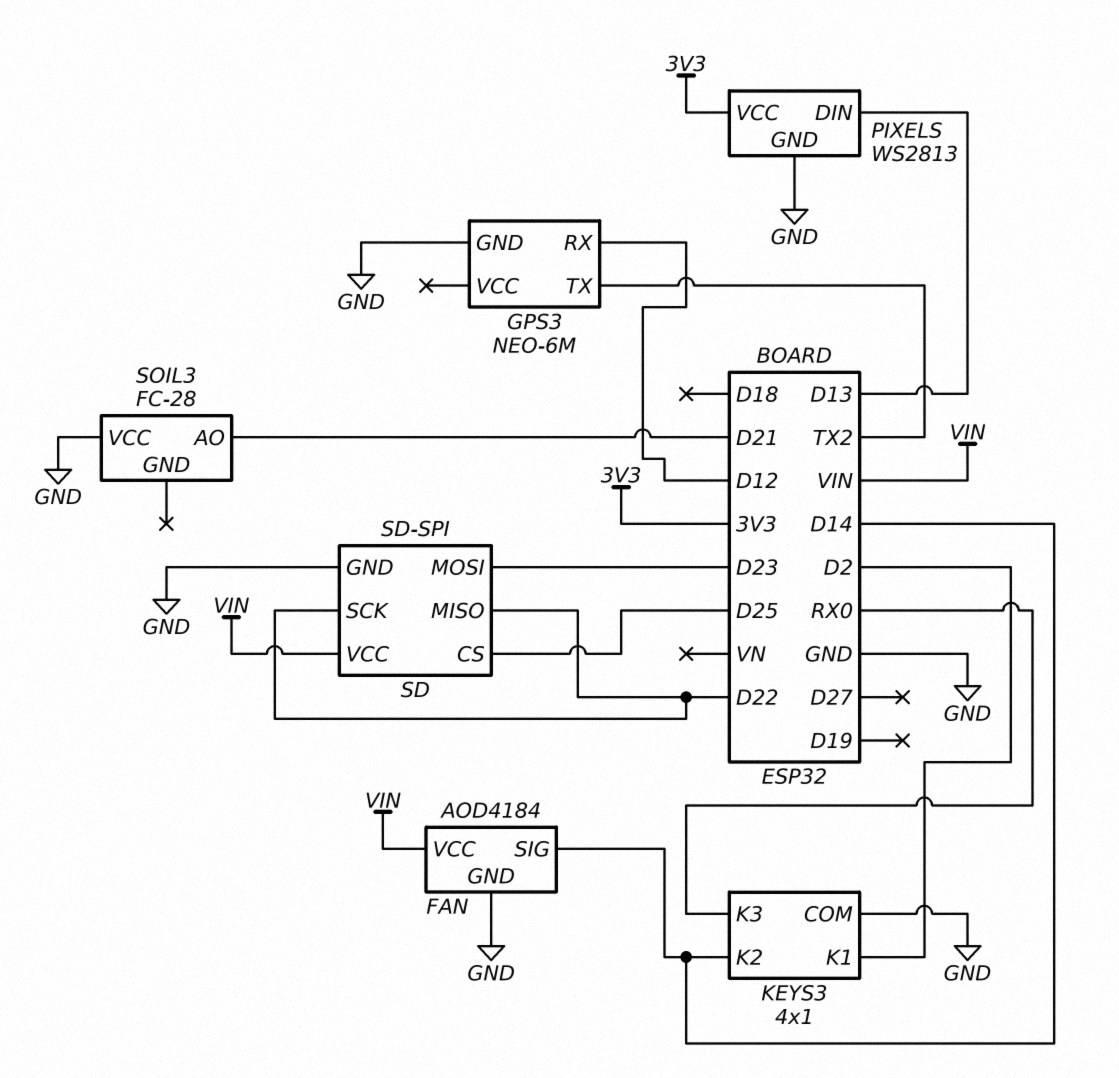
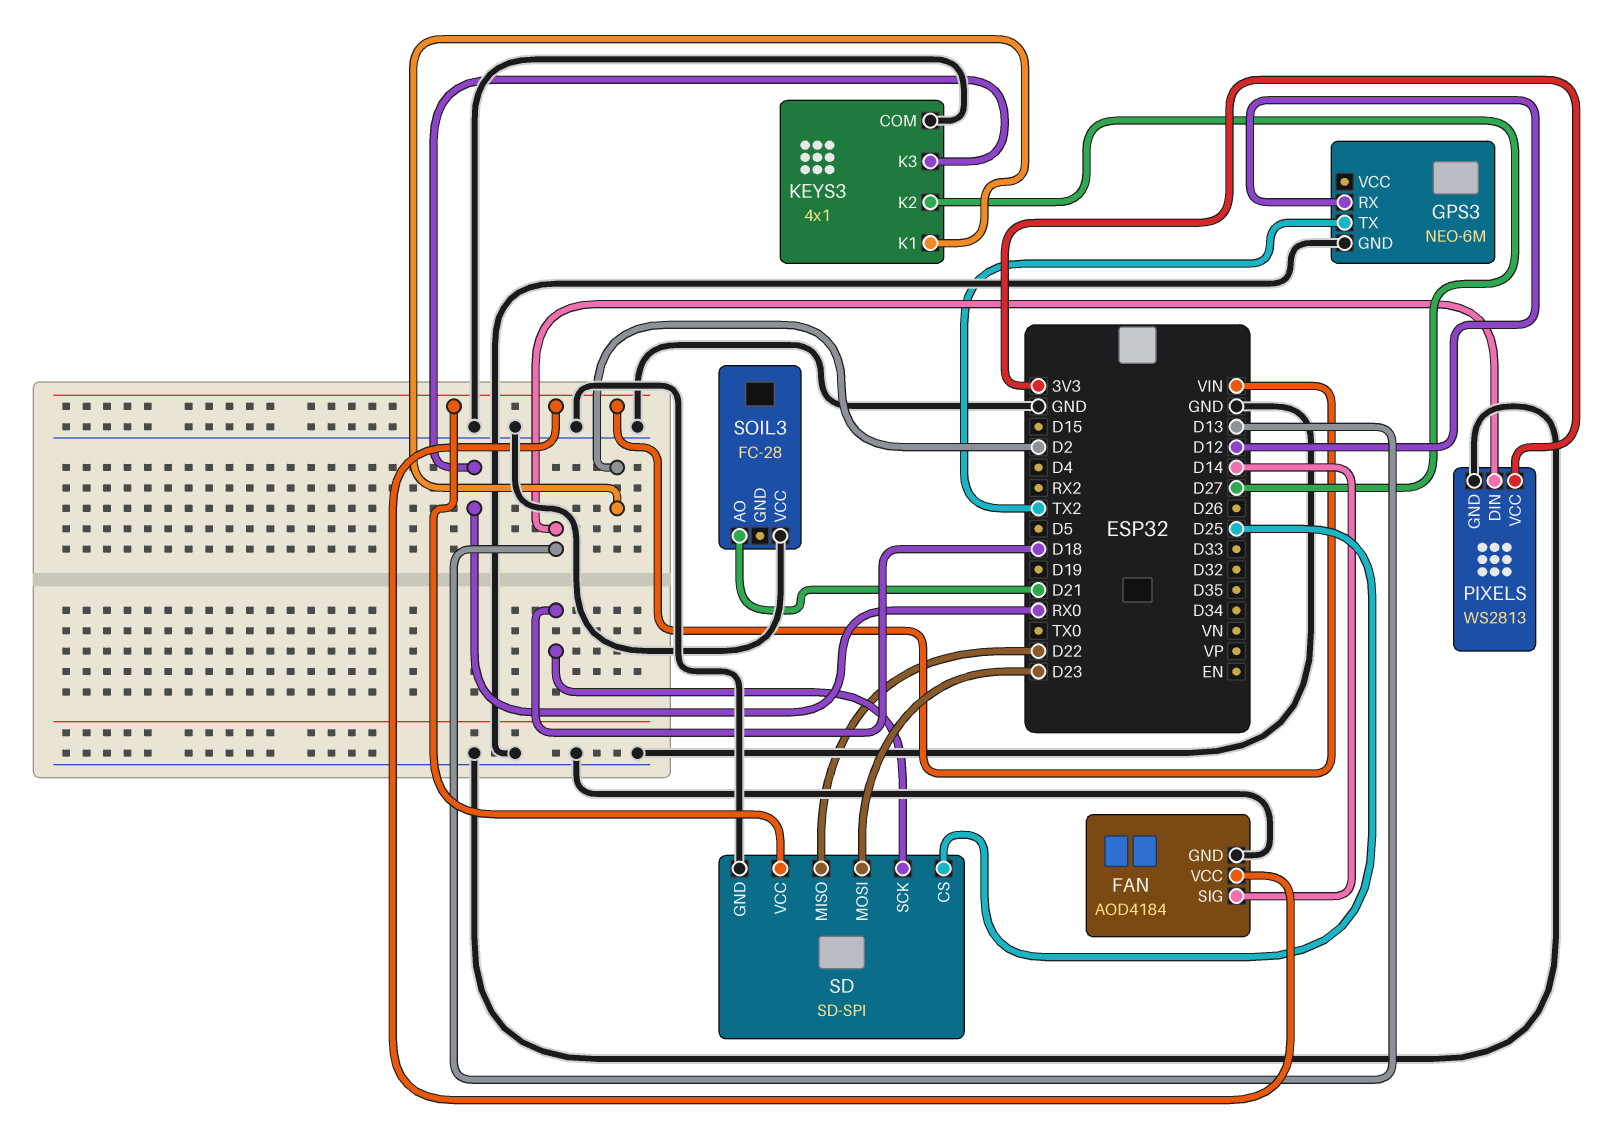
KEYS3 pin K2: D14 -> D27
SD pin SCK: D22 -> D18

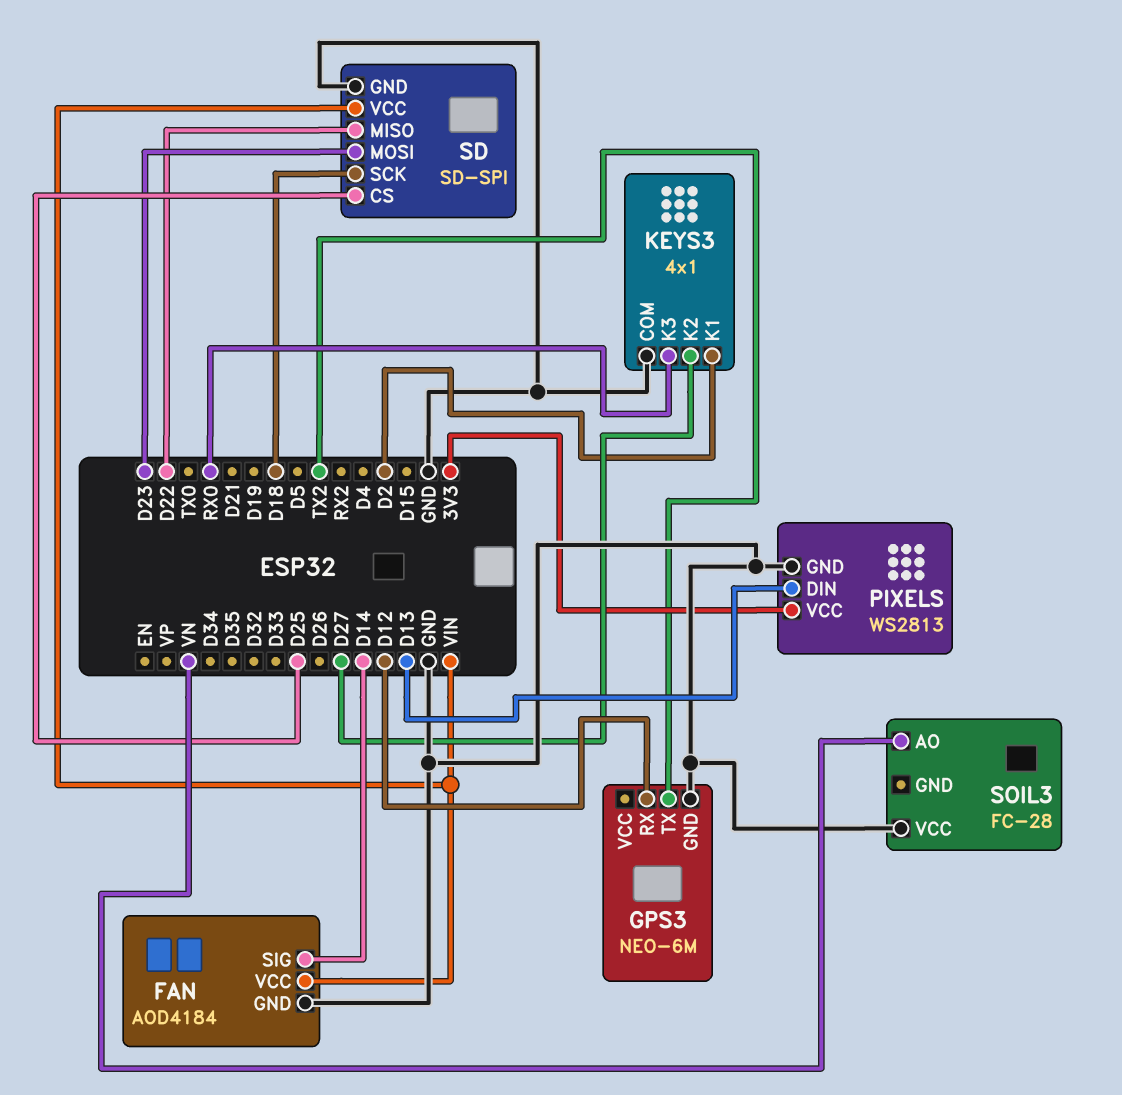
SOIL3 pin AO: D21 -> VN

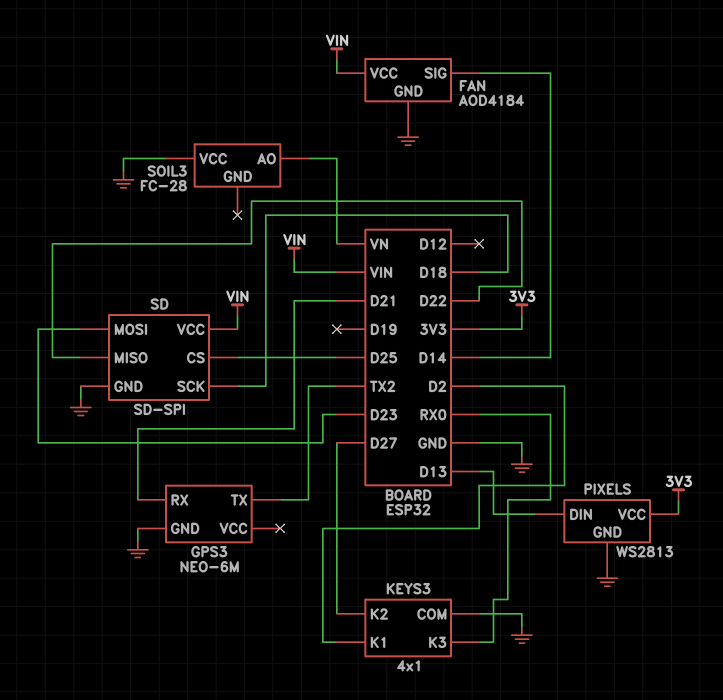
GPS3 pin RX: D12 -> D21

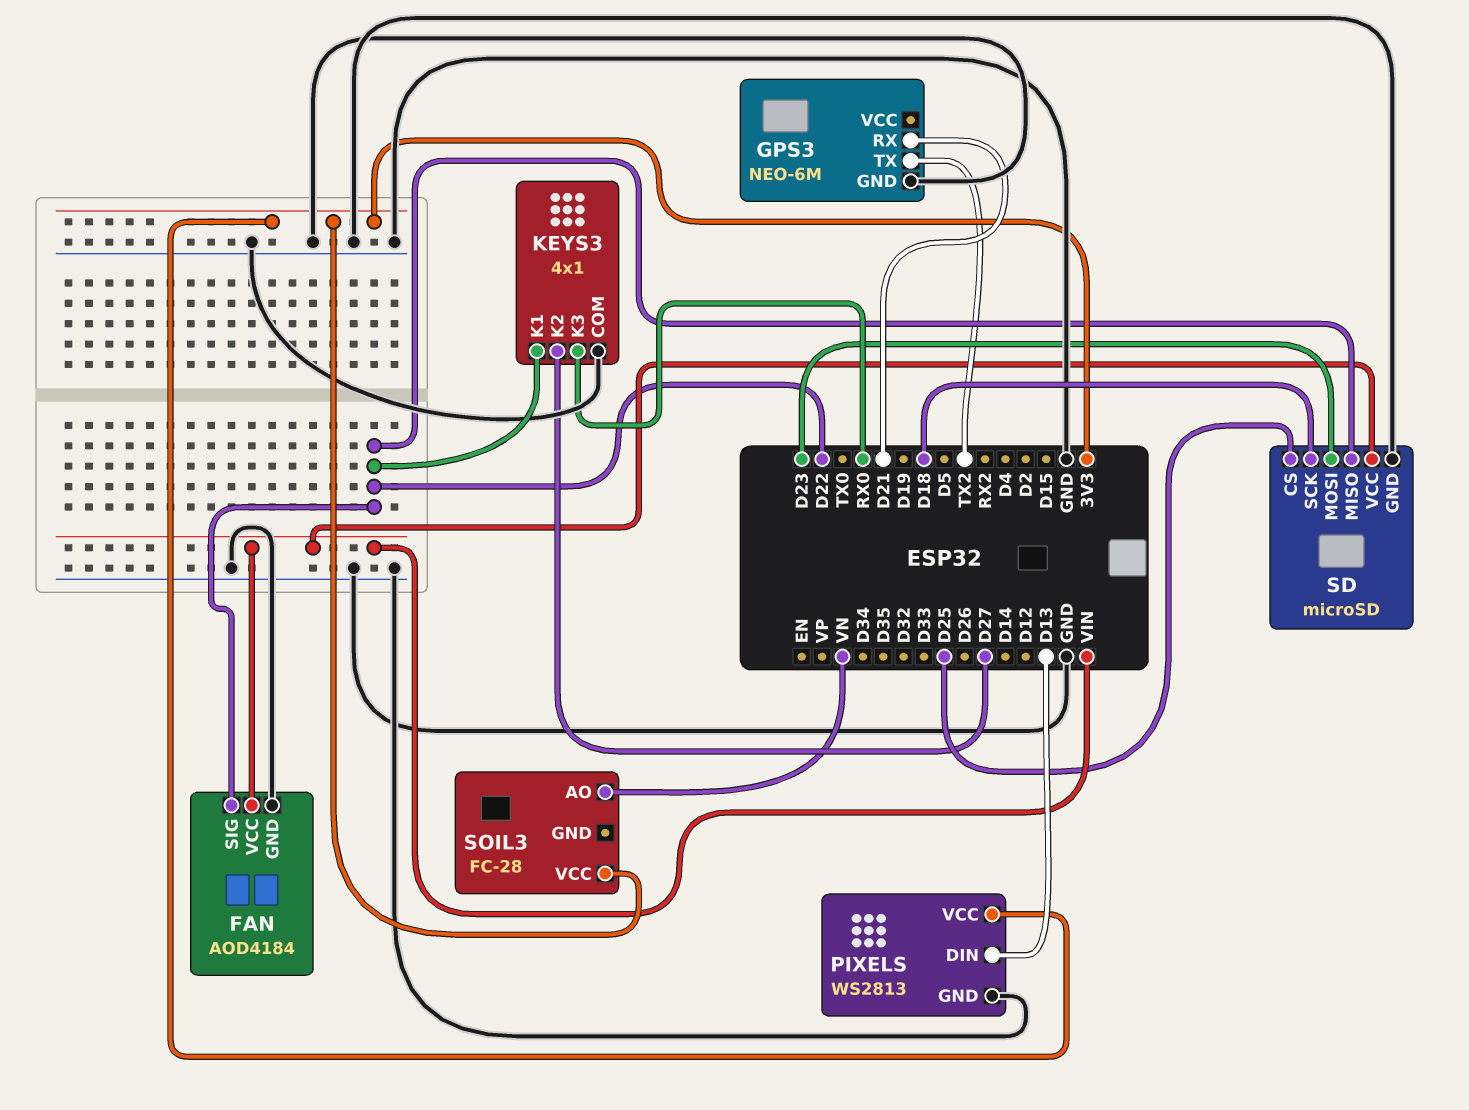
FAN pin SIG: D14 -> D22
KEYS3 pin K1: D2 -> D22
SD: SD-SPI -> microSD
SOIL3 pin VCC: GND -> 3V3

